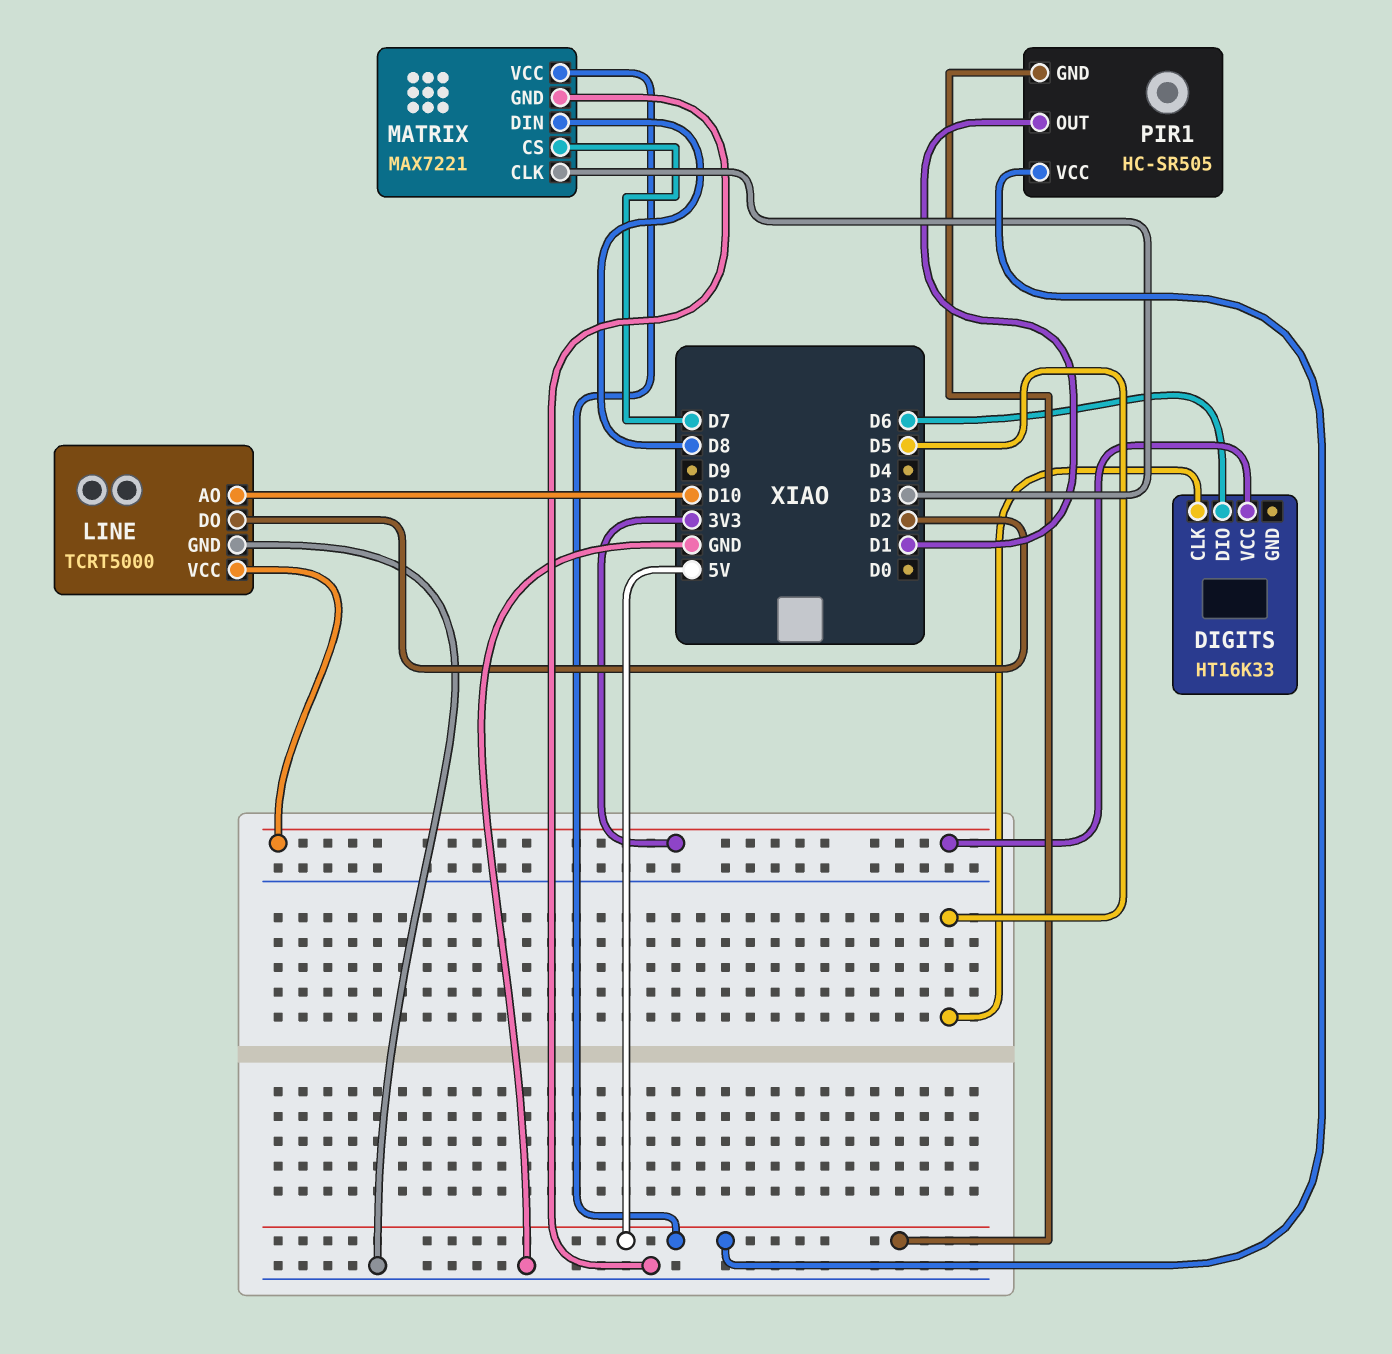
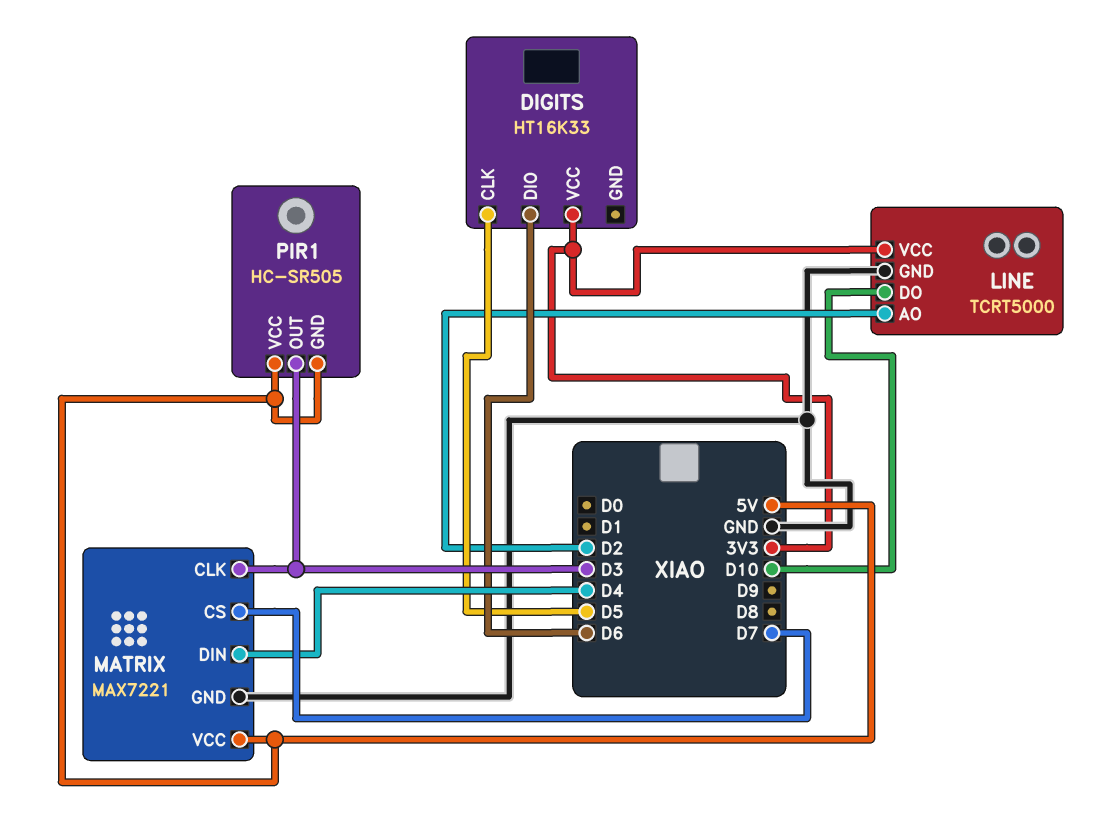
LINE pin AO: D10 -> D2
LINE pin DO: D2 -> D10
MATRIX pin DIN: D8 -> D4
PIR1 pin OUT: D1 -> D3

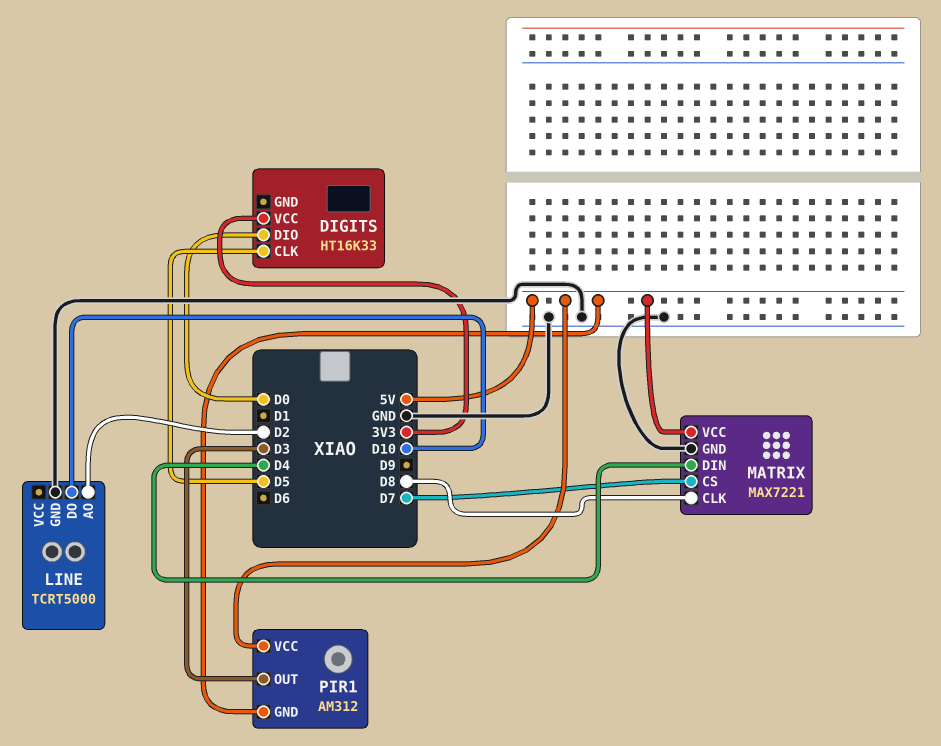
DIGITS pin DIO: D6 -> D0
LINE pin VCC: 3V3 -> none
MATRIX pin CLK: D3 -> D8
PIR1: HC-SR505 -> AM312

